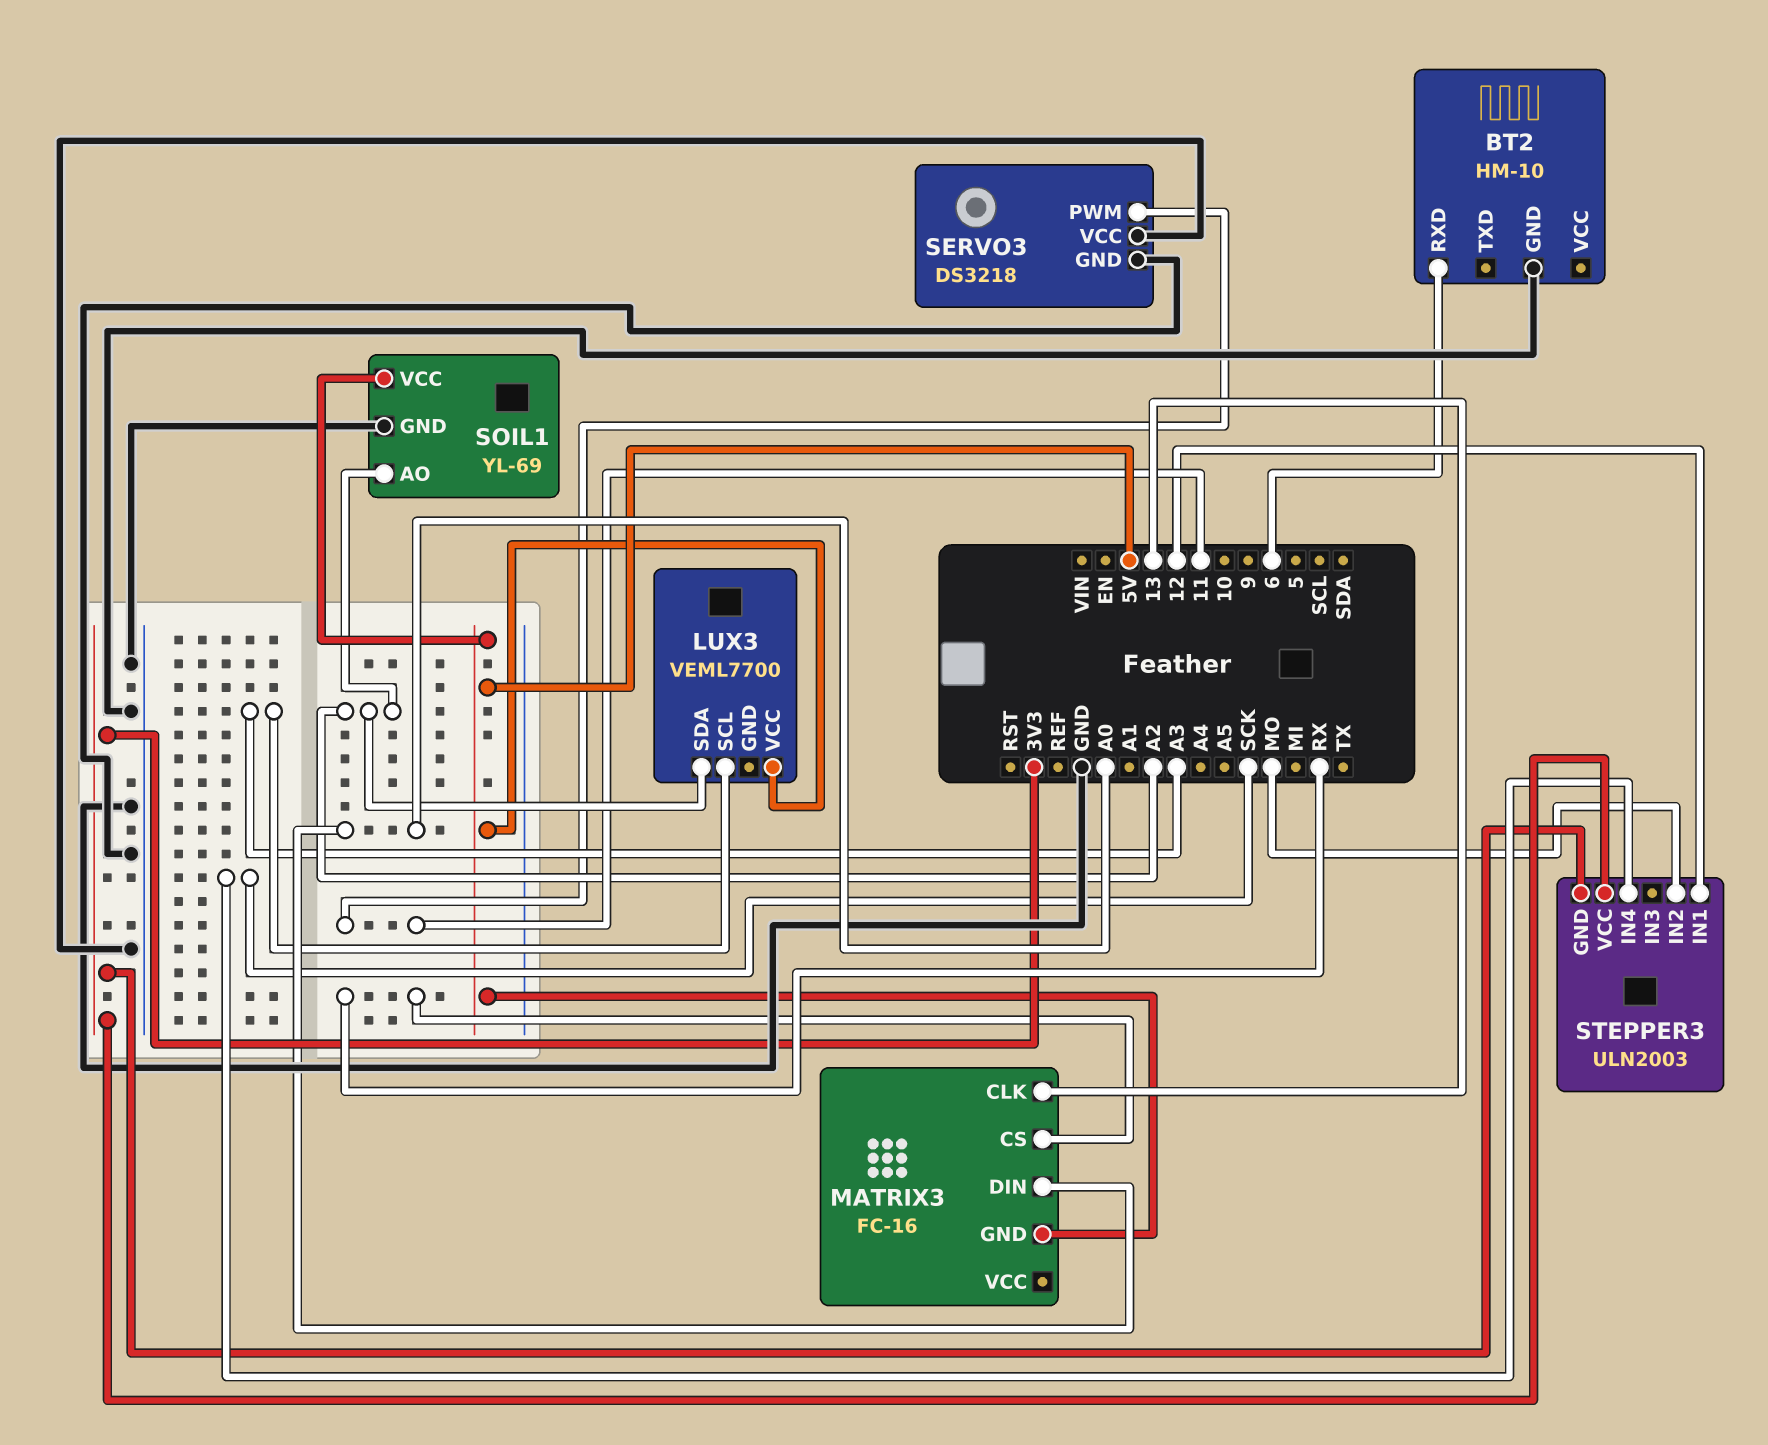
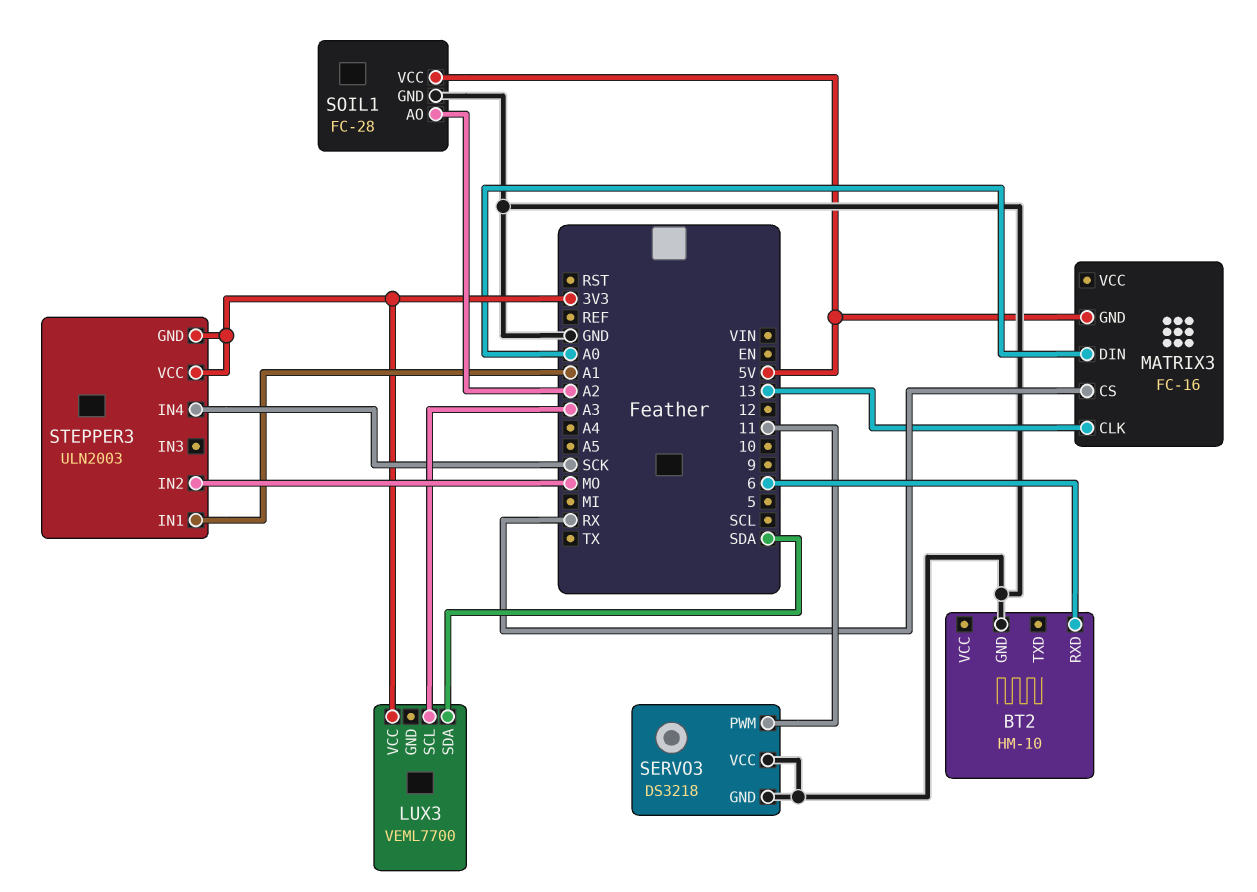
LUX3 pin SDA: A2 -> SDA
LUX3 pin VCC: 5V -> 3V3
SOIL1: YL-69 -> FC-28
STEPPER3 pin IN1: 12 -> A1

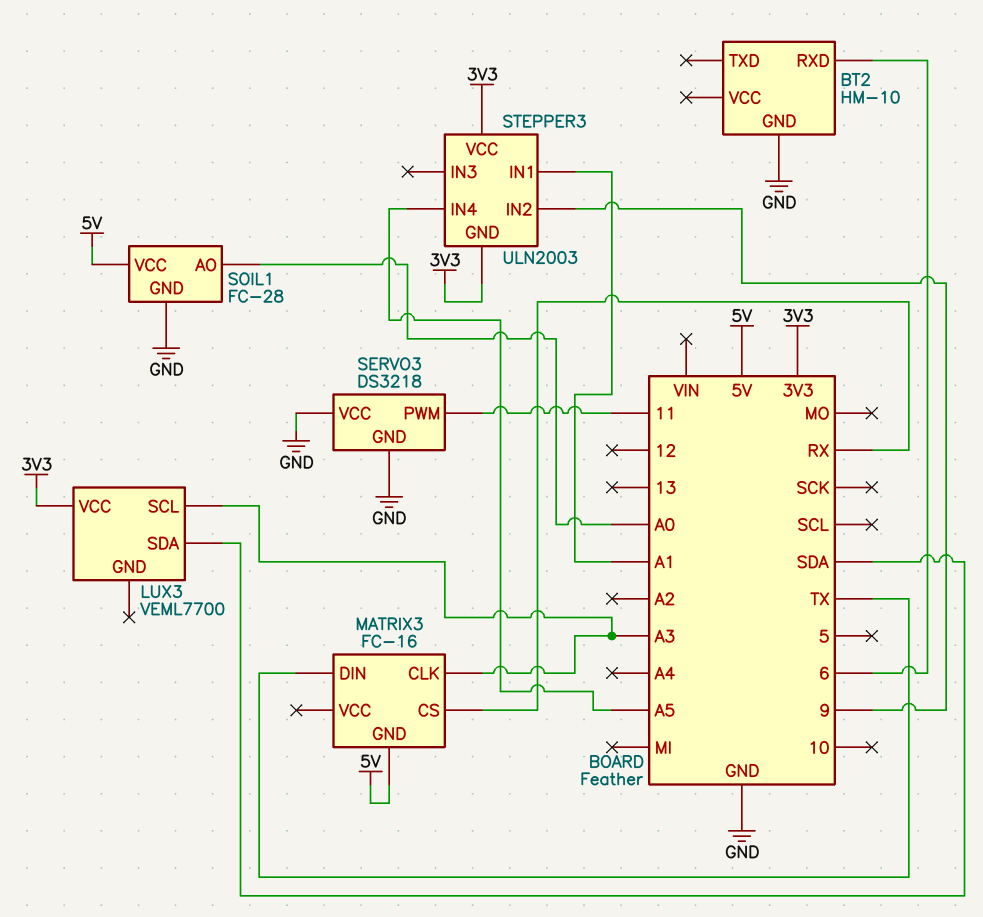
MATRIX3 pin CLK: 13 -> A3
MATRIX3 pin DIN: A0 -> TX
SOIL1 pin AO: A2 -> A0
STEPPER3 pin IN2: MO -> 9
STEPPER3 pin IN4: SCK -> A5

